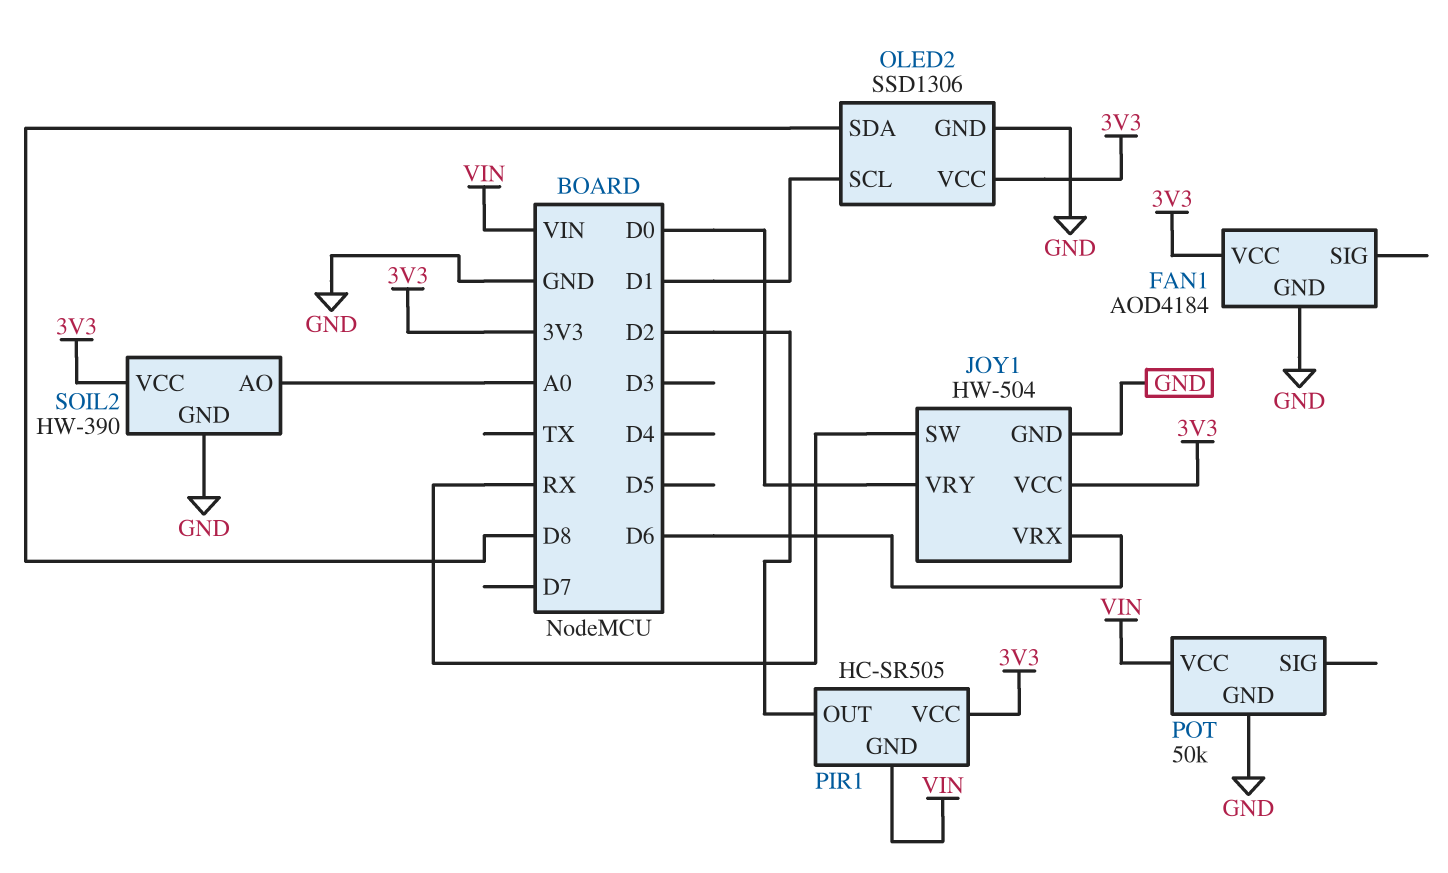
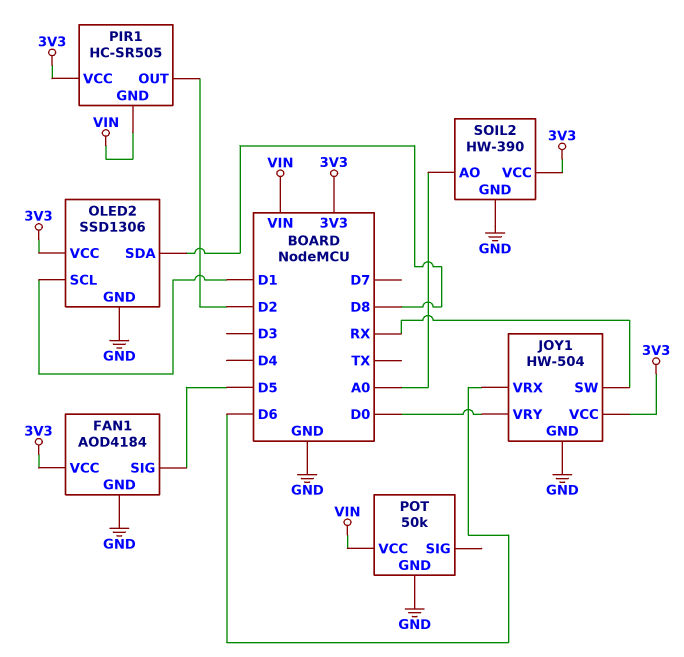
FAN1 pin SIG: none -> D5

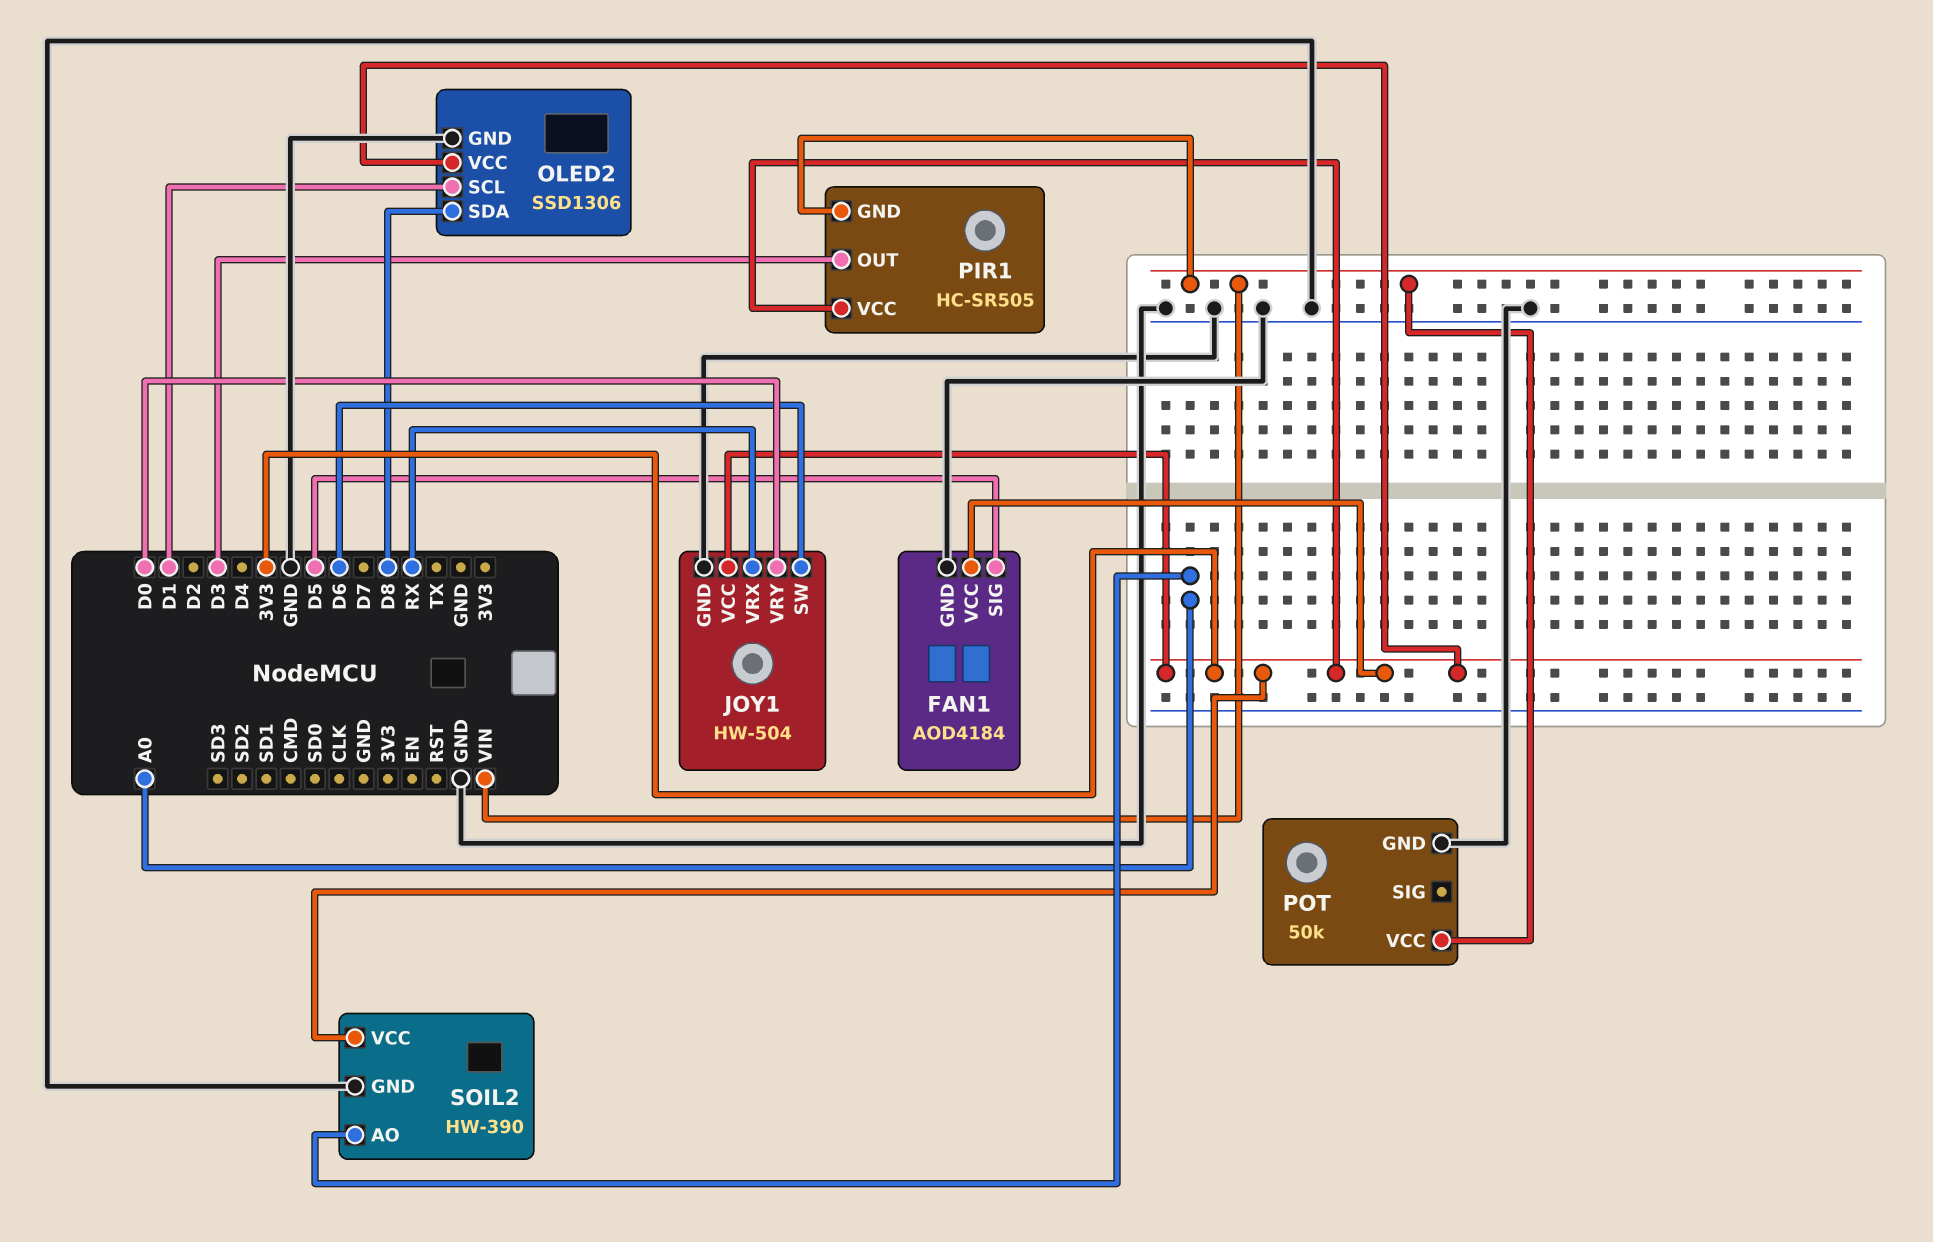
JOY1 pin SW: RX -> D6
JOY1 pin VRX: D6 -> RX
PIR1 pin OUT: D2 -> D3

